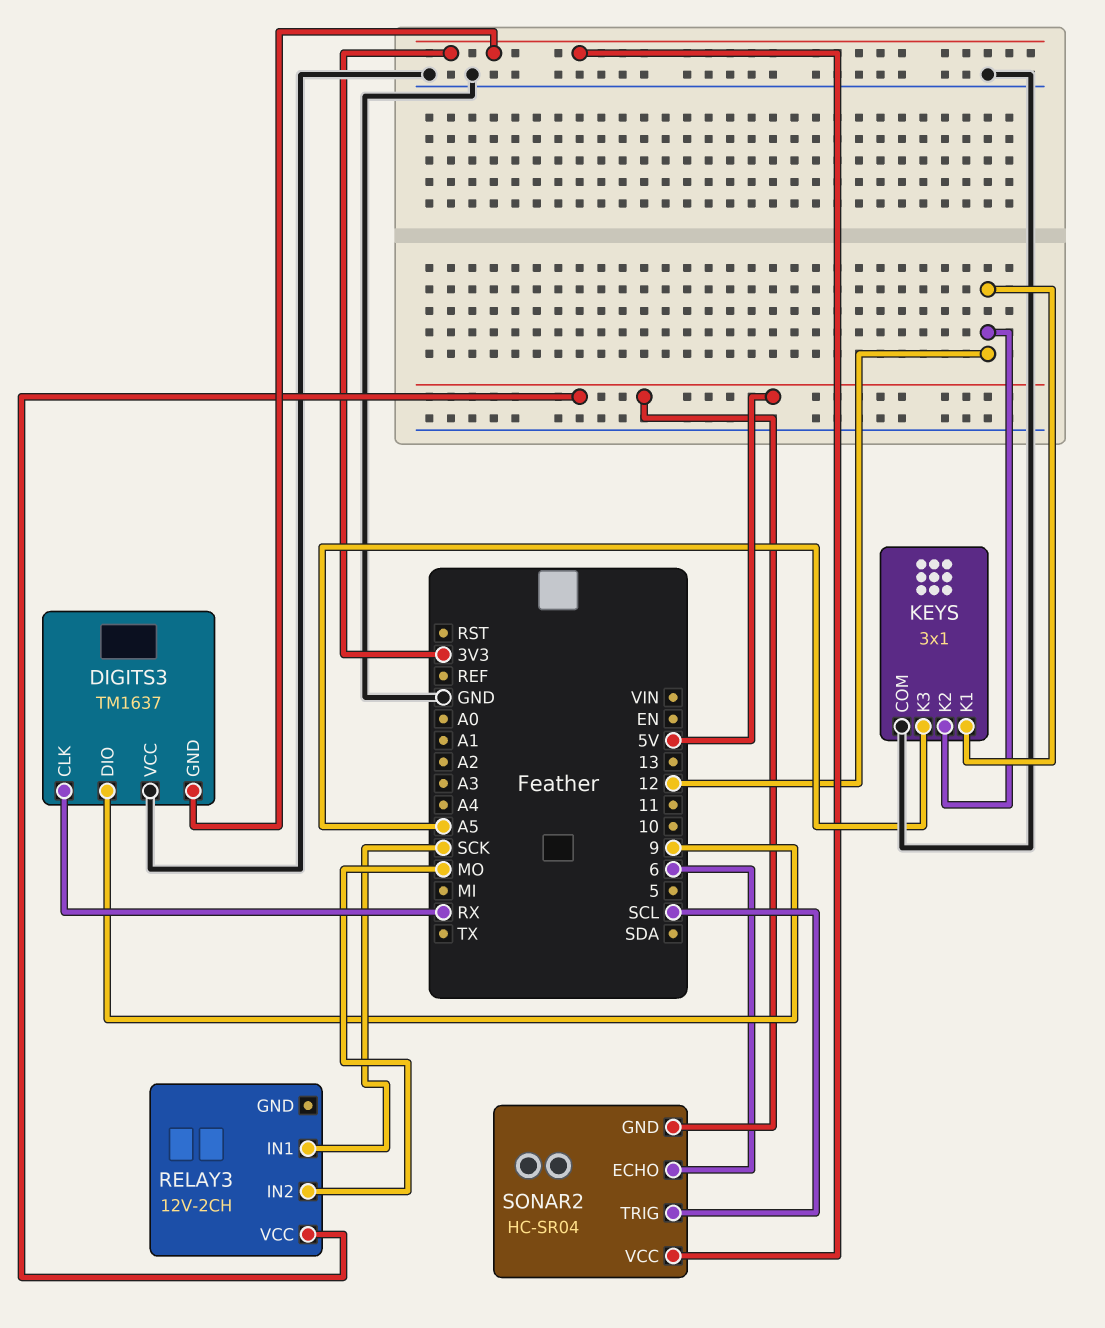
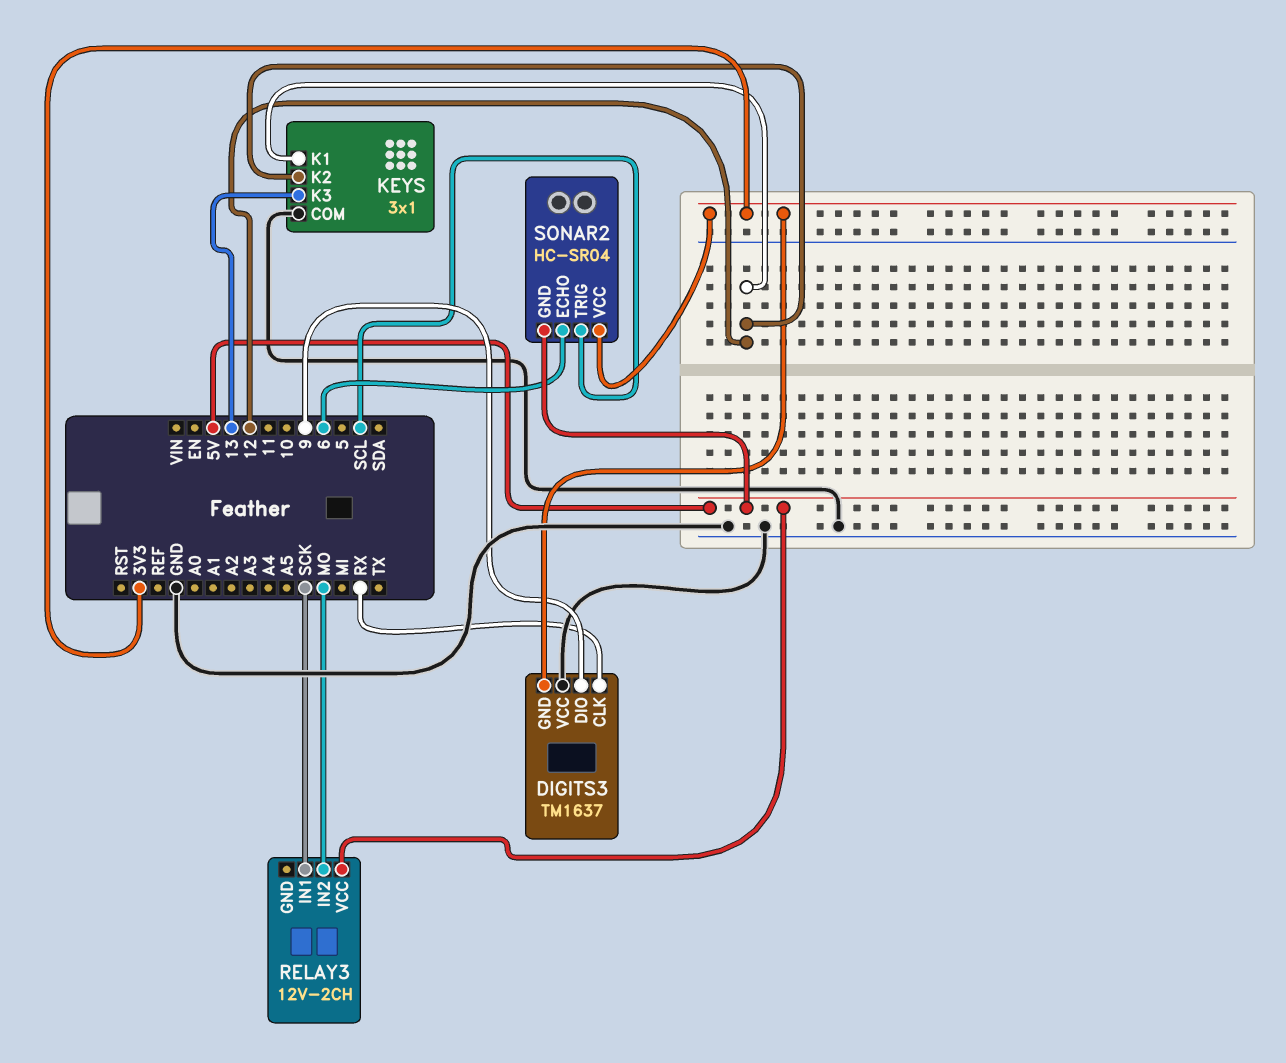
KEYS pin K3: A5 -> 13

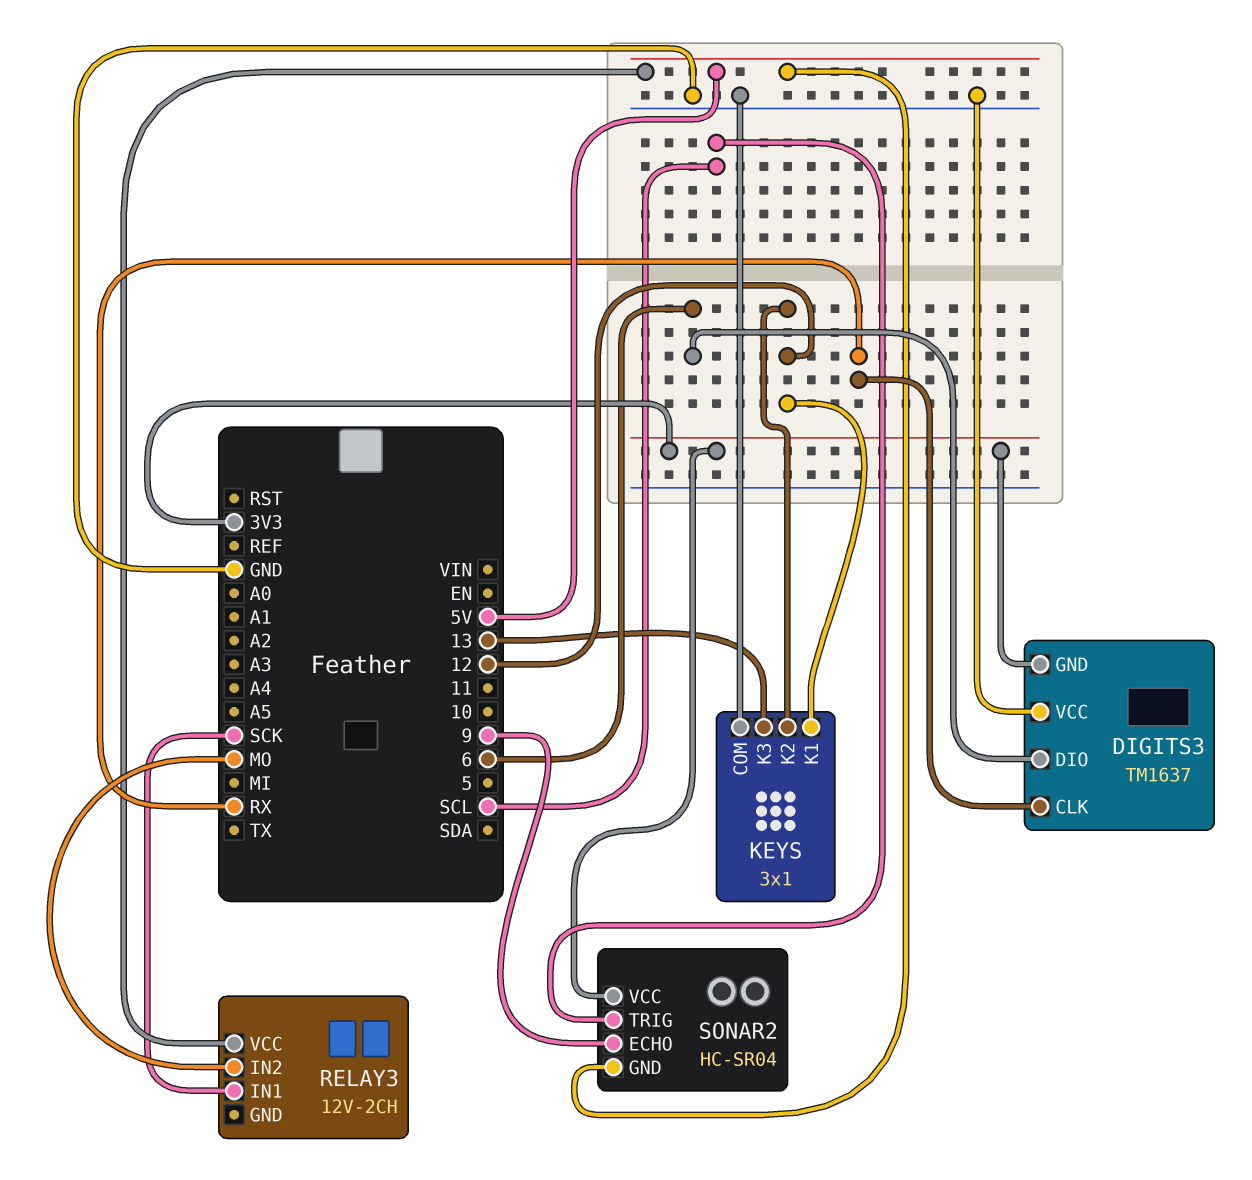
DIGITS3 pin DIO: 9 -> 6
SONAR2 pin ECHO: 6 -> 9

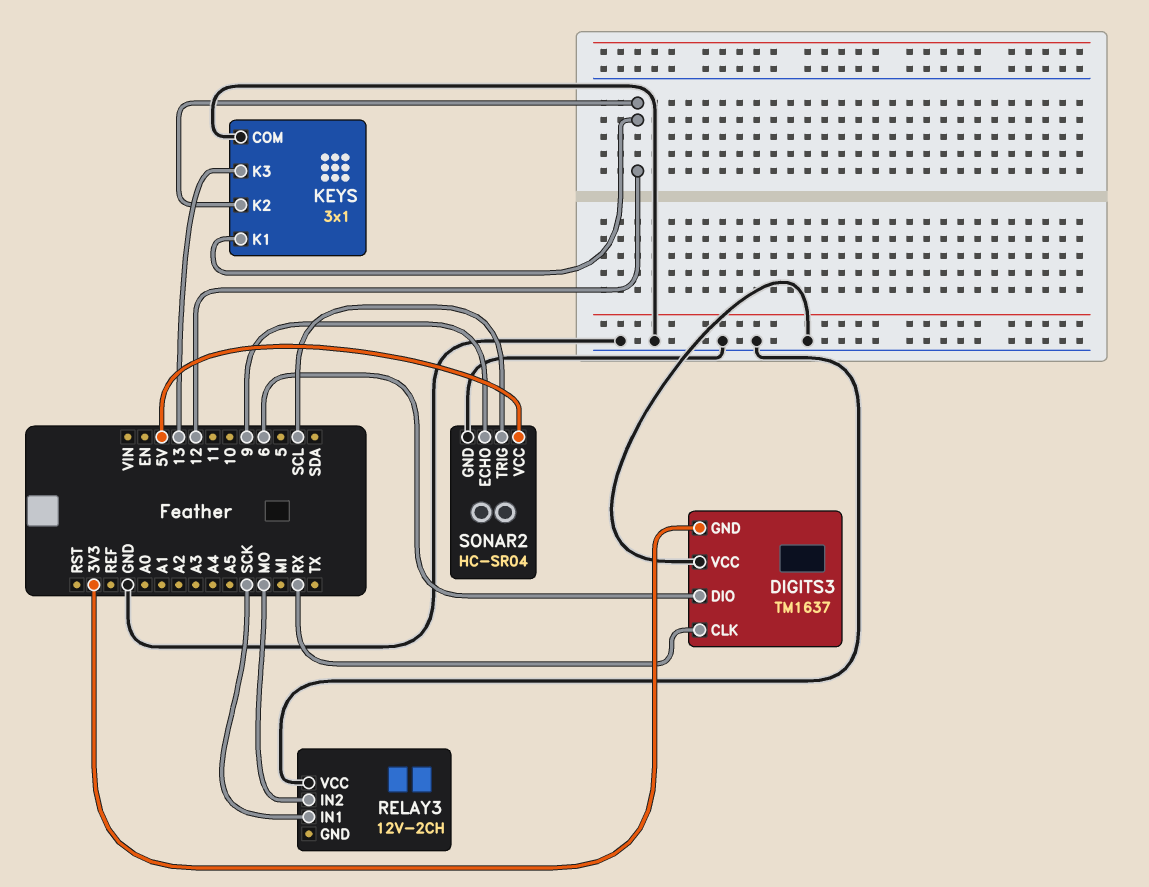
RELAY3 pin VCC: 5V -> GND
SONAR2 pin GND: 5V -> GND
SONAR2 pin VCC: 3V3 -> 5V

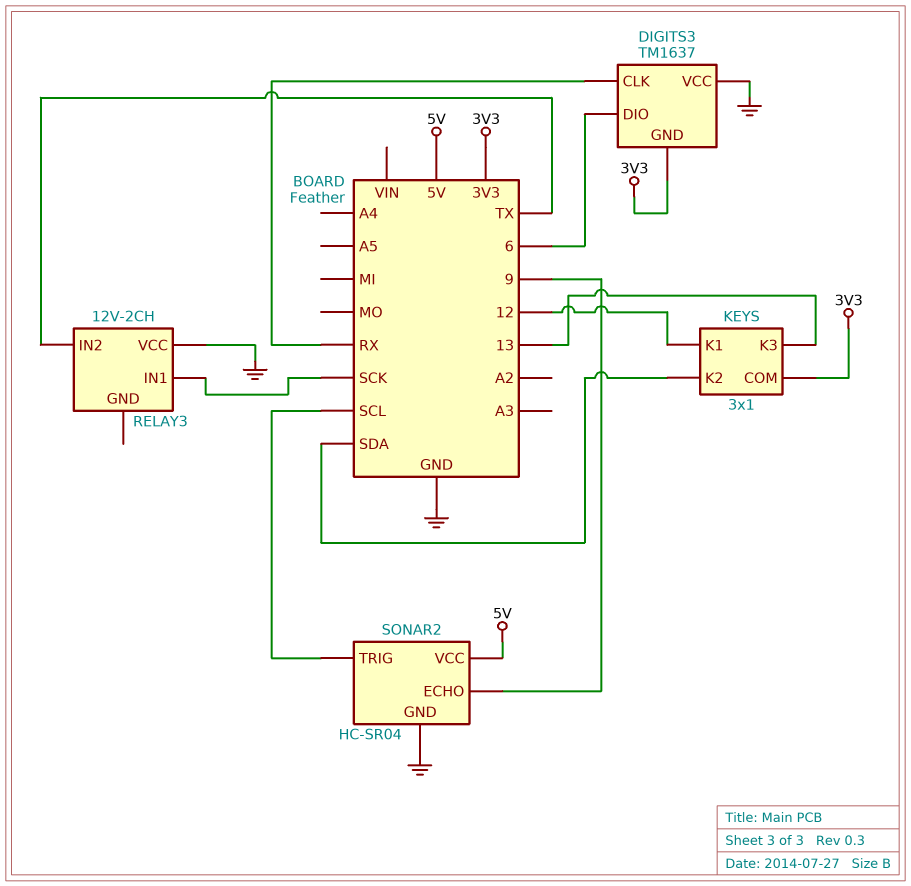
KEYS pin COM: GND -> 3V3
KEYS pin K2: 12 -> SDA
RELAY3 pin IN2: MO -> TX

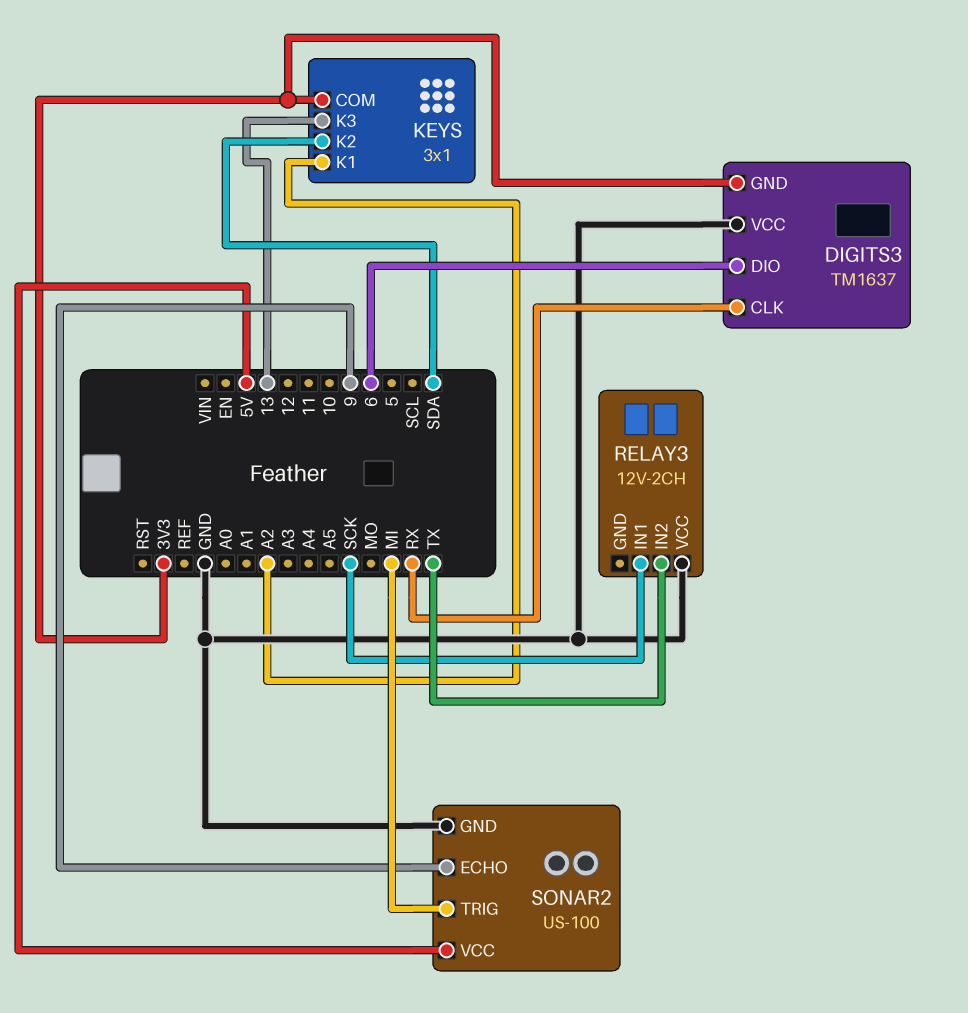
KEYS pin K1: 12 -> A2
SONAR2: HC-SR04 -> US-100
SONAR2 pin TRIG: SCL -> MI

